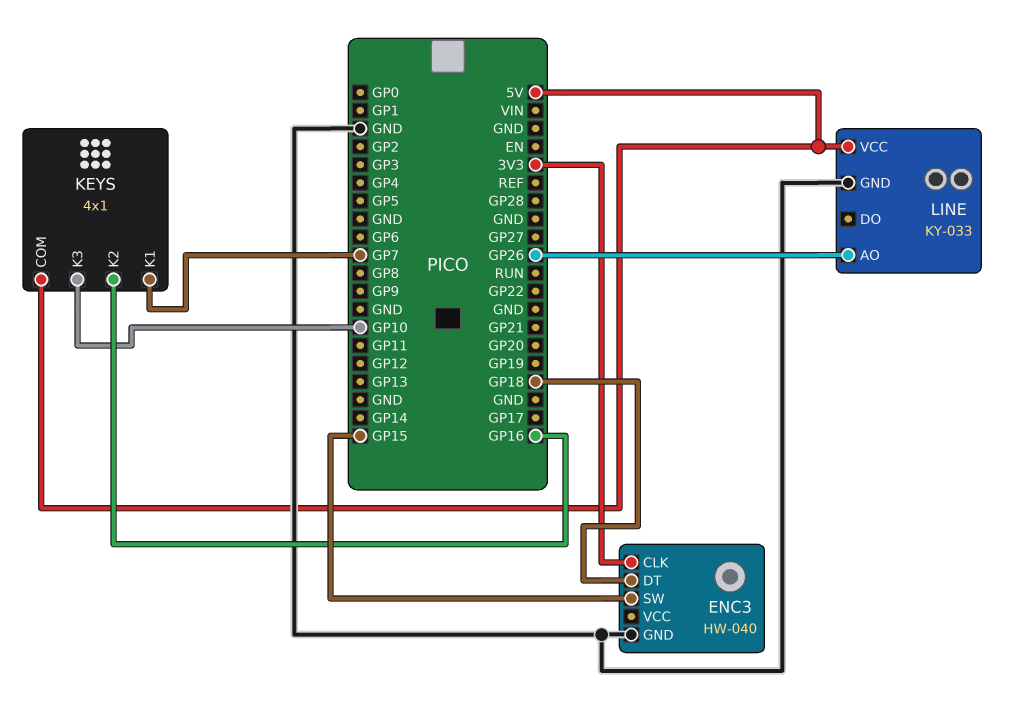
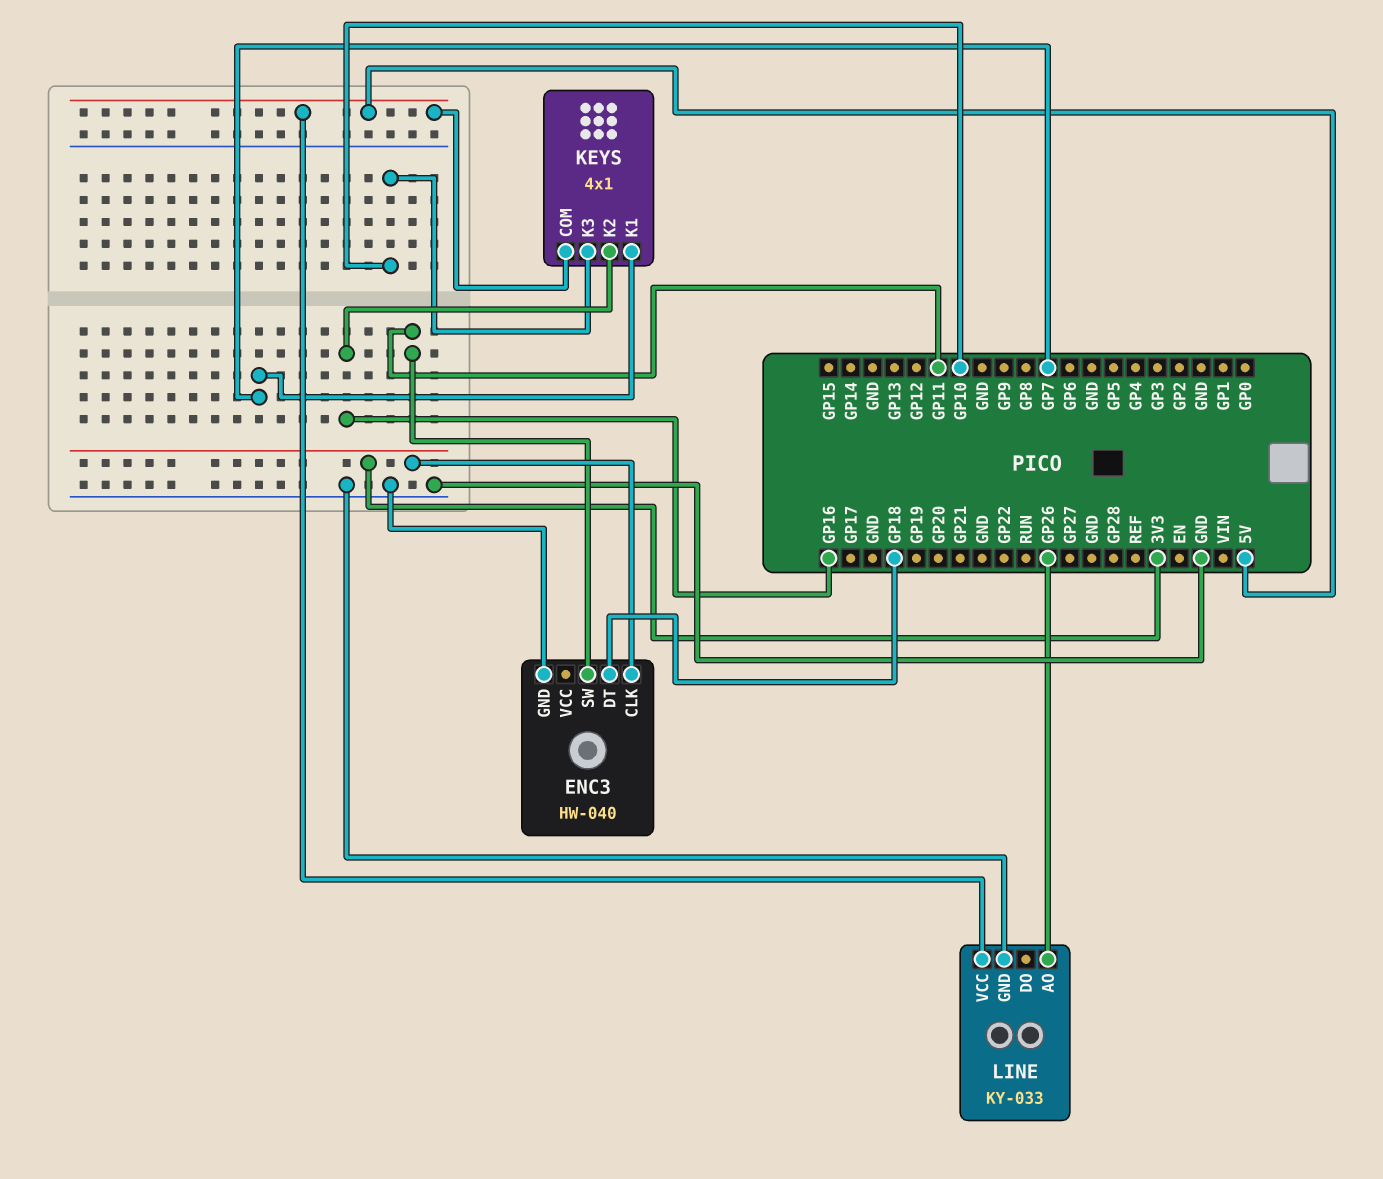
ENC3 pin SW: GP15 -> GP11

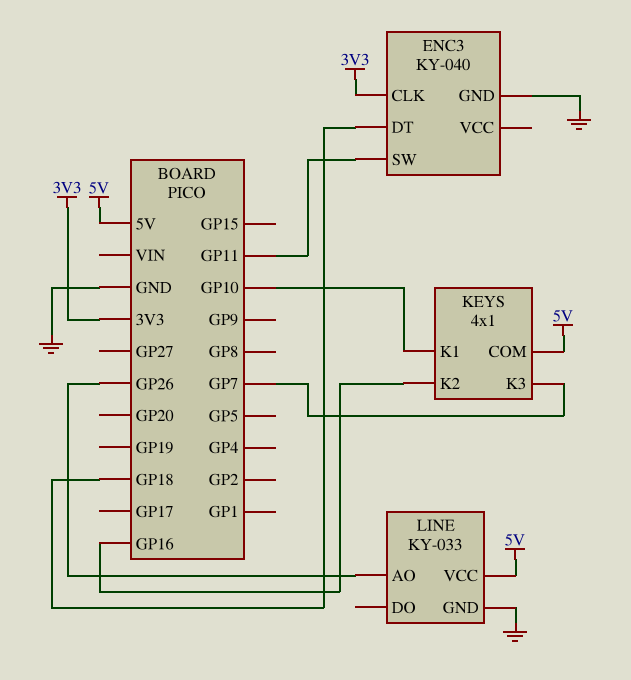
ENC3: HW-040 -> KY-040
KEYS pin K1: GP7 -> GP10
KEYS pin K3: GP10 -> GP7

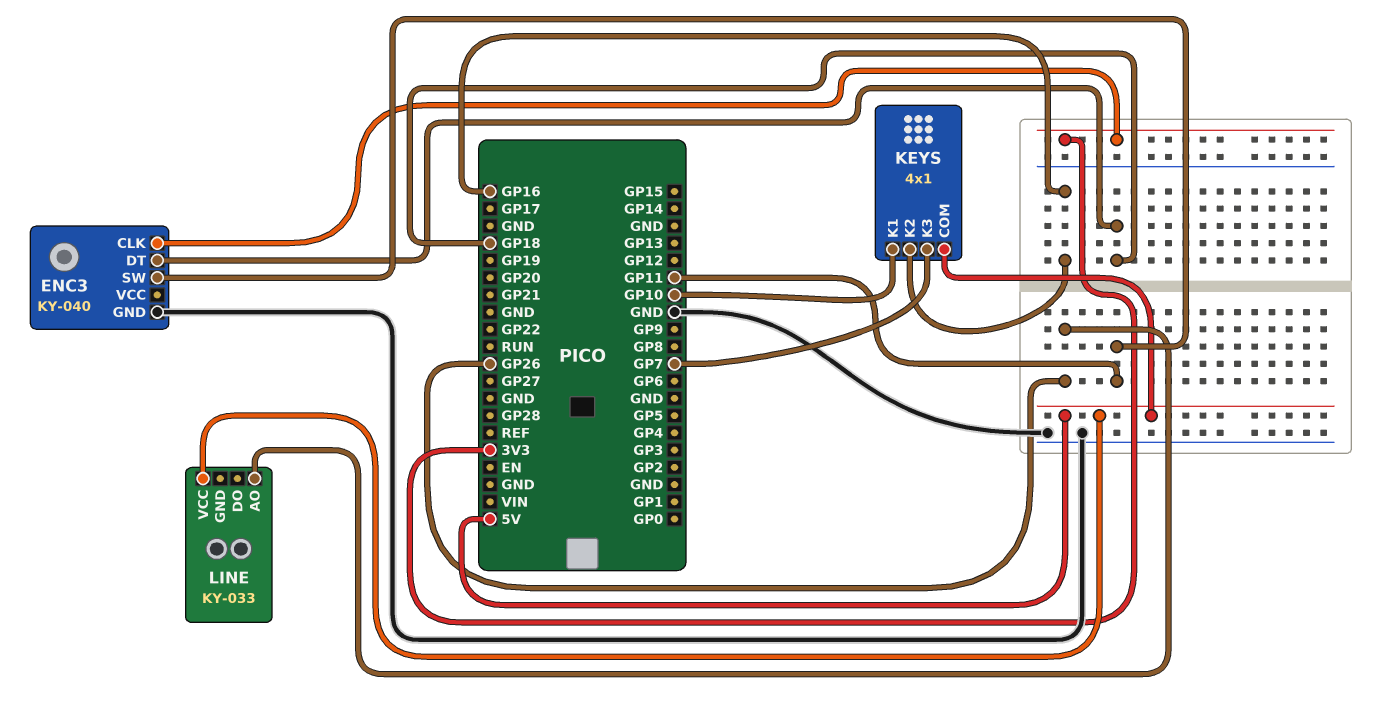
LINE pin GND: GND -> none

